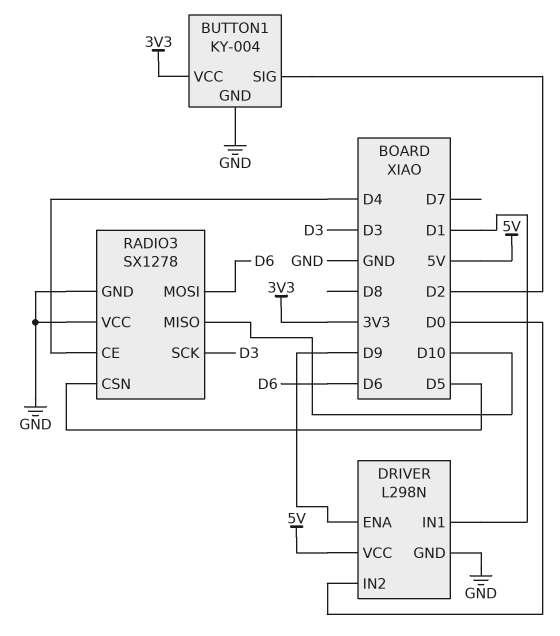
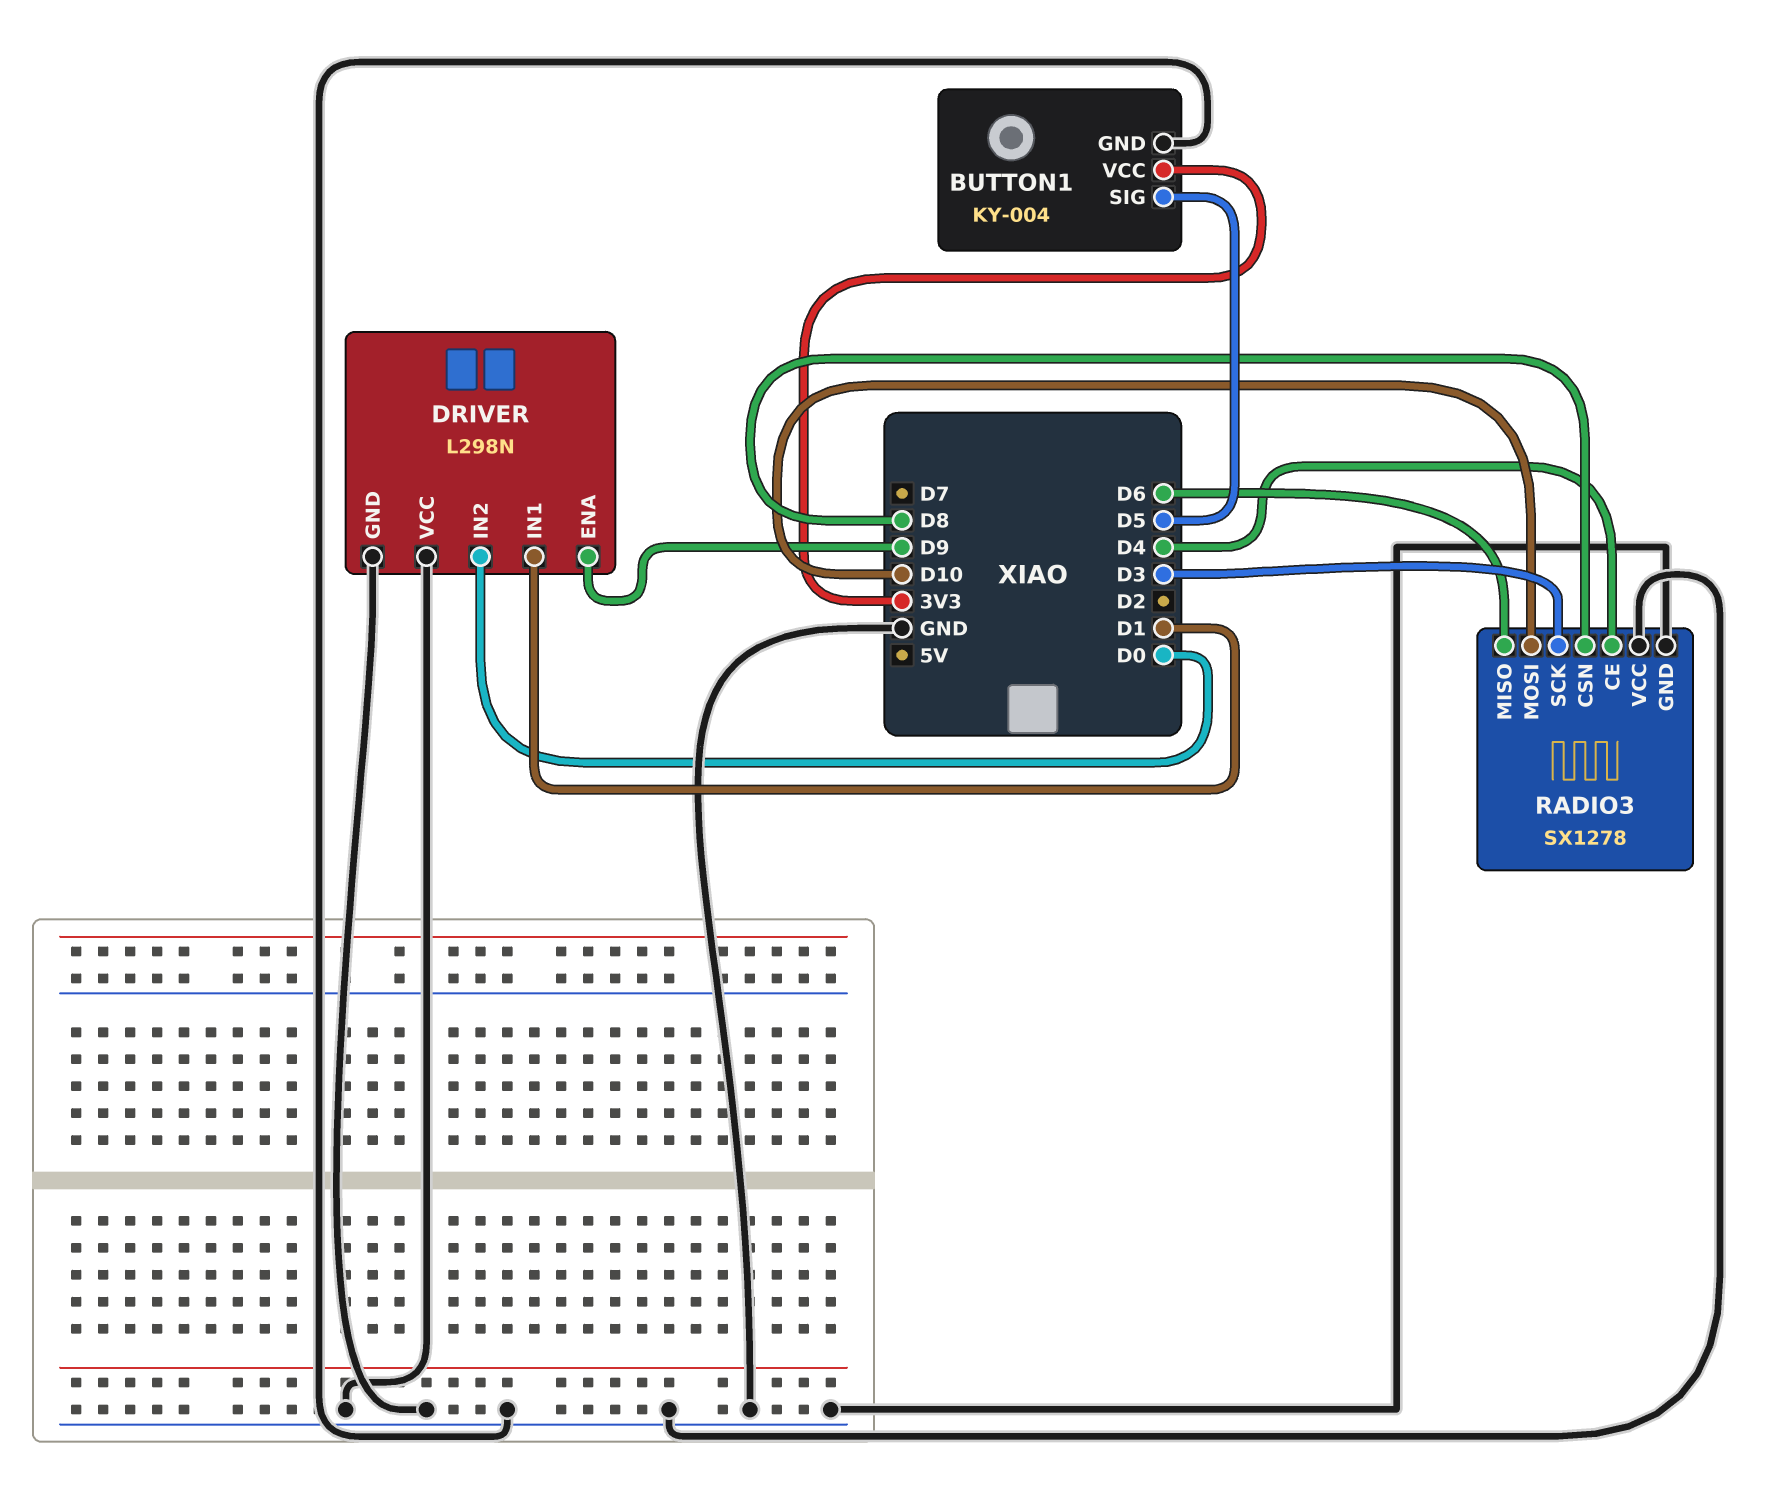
BUTTON1 pin SIG: D2 -> D5
DRIVER pin VCC: 5V -> GND
RADIO3 pin CSN: D5 -> D8
RADIO3 pin MISO: D10 -> D6
RADIO3 pin MOSI: D6 -> D10

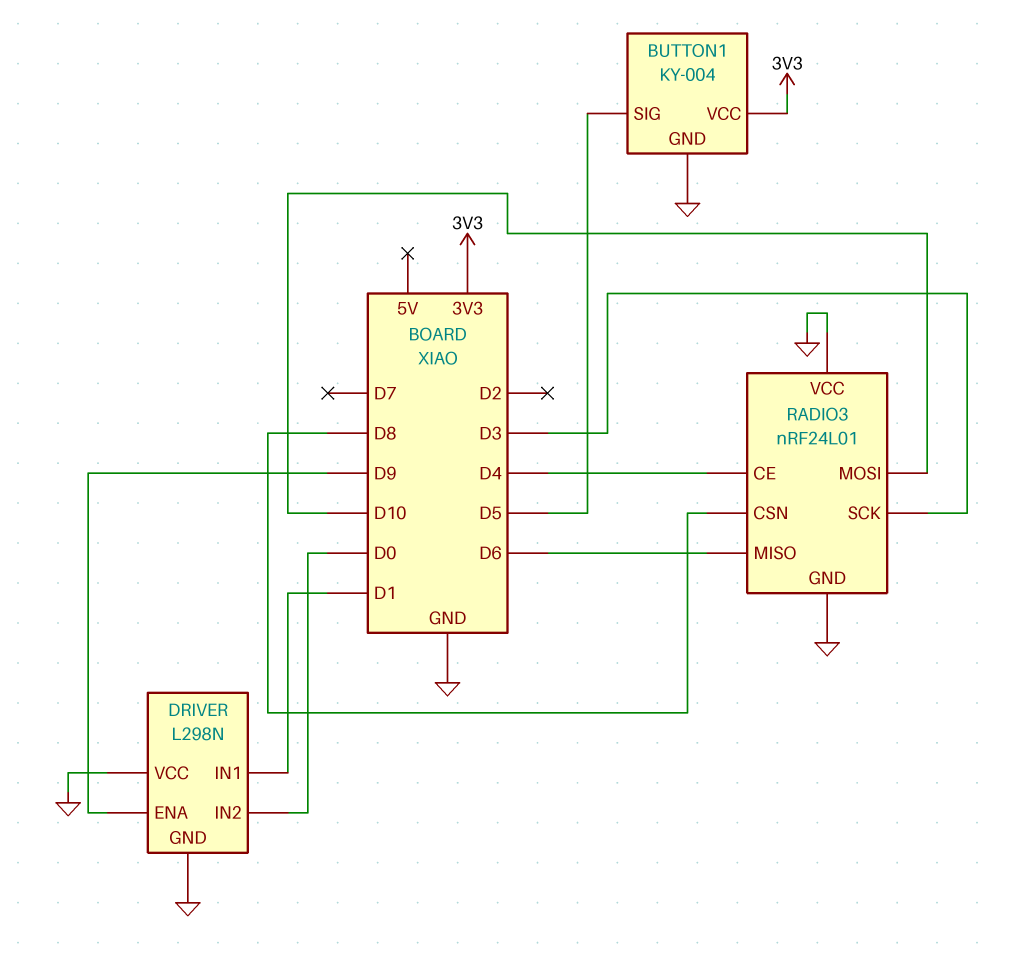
RADIO3: SX1278 -> nRF24L01

